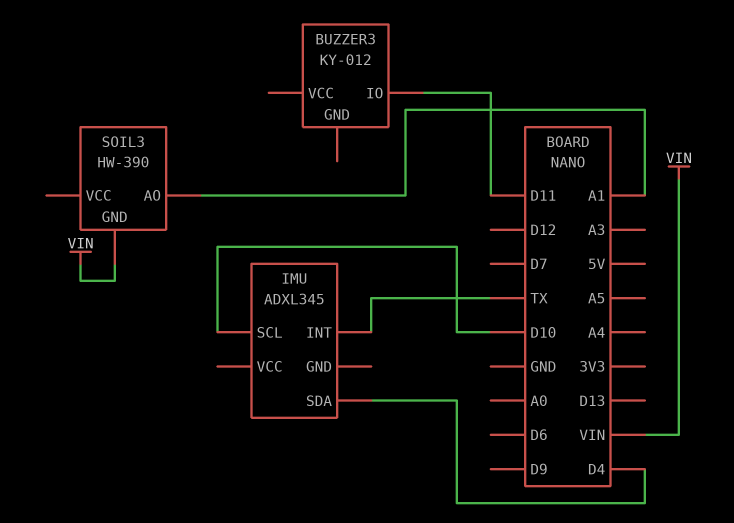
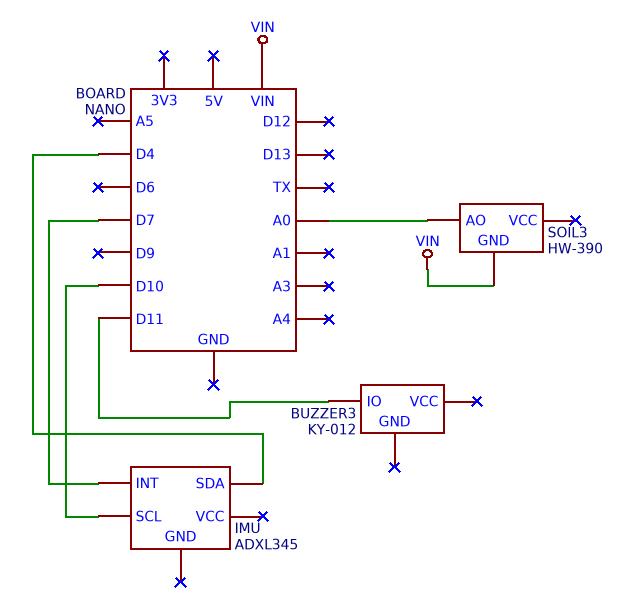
IMU pin INT: TX -> D7
SOIL3 pin AO: A1 -> A0

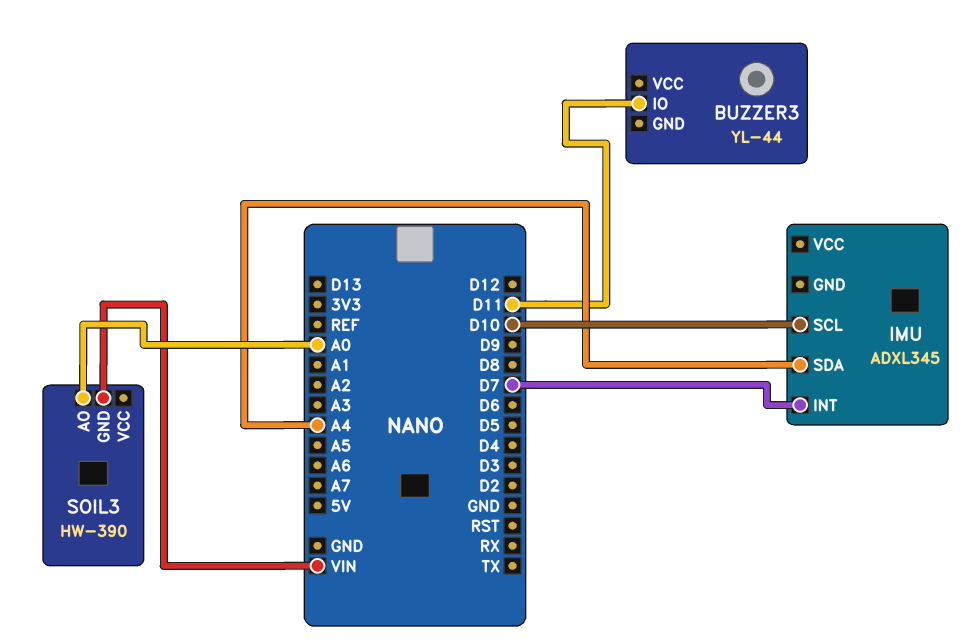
BUZZER3: KY-012 -> YL-44
IMU pin SDA: D4 -> A4

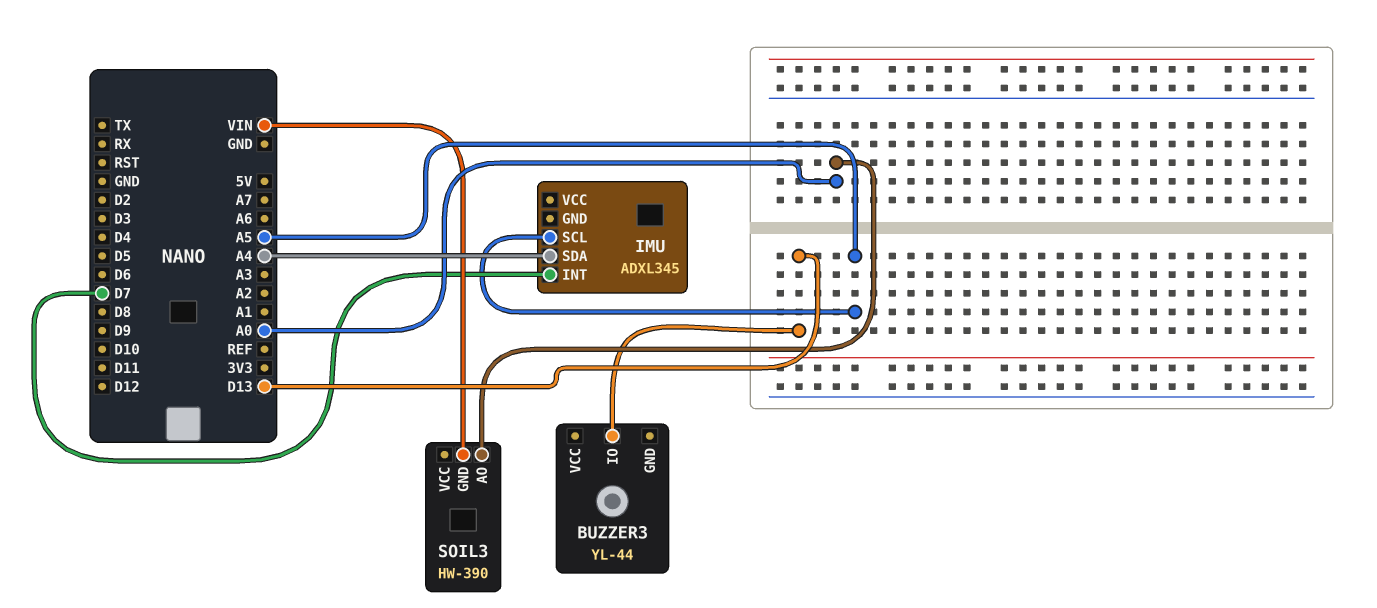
BUZZER3 pin IO: D11 -> D13
IMU pin SCL: D10 -> A5

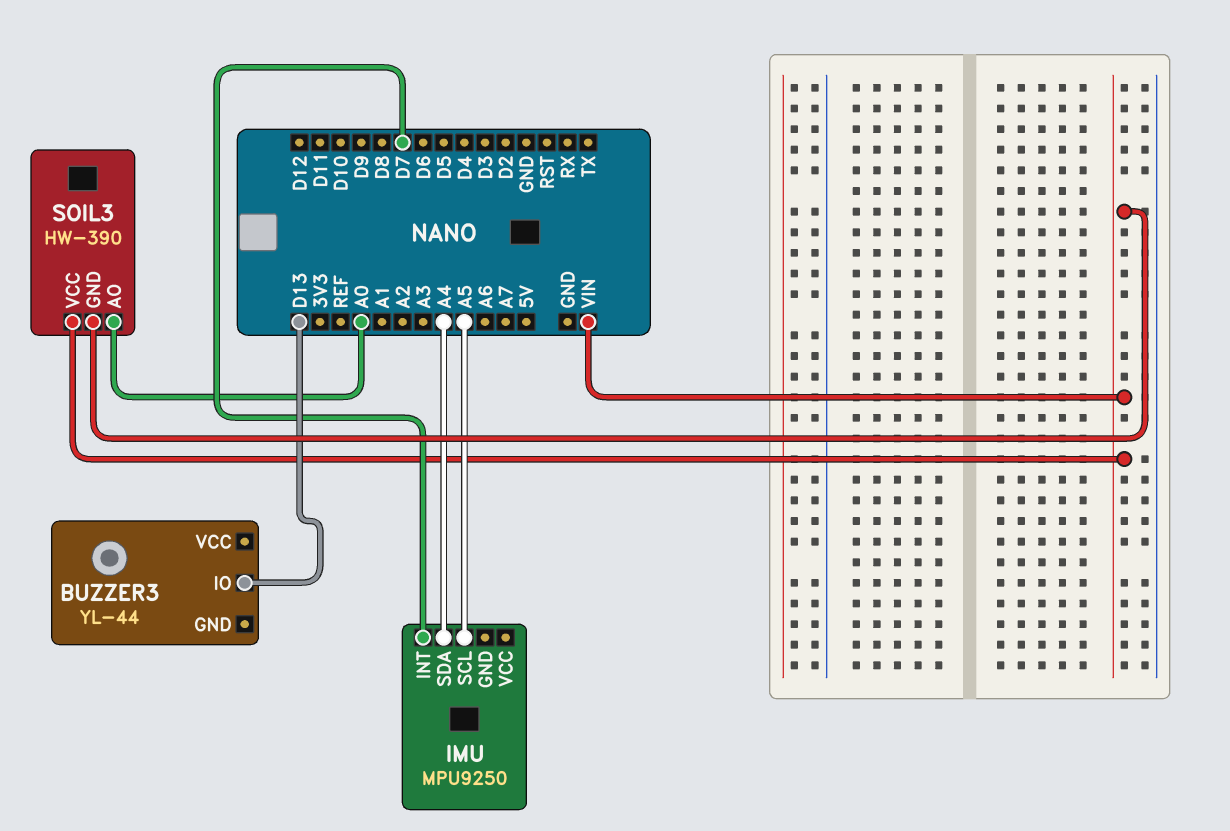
IMU: ADXL345 -> MPU9250
SOIL3 pin VCC: none -> VIN

